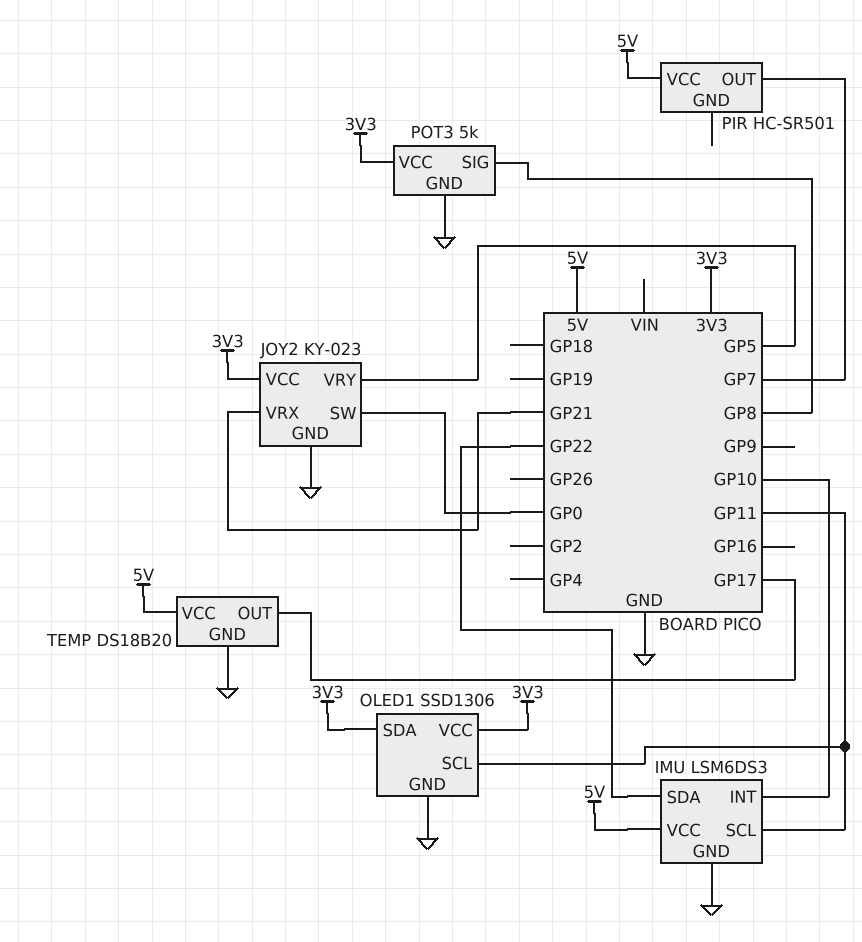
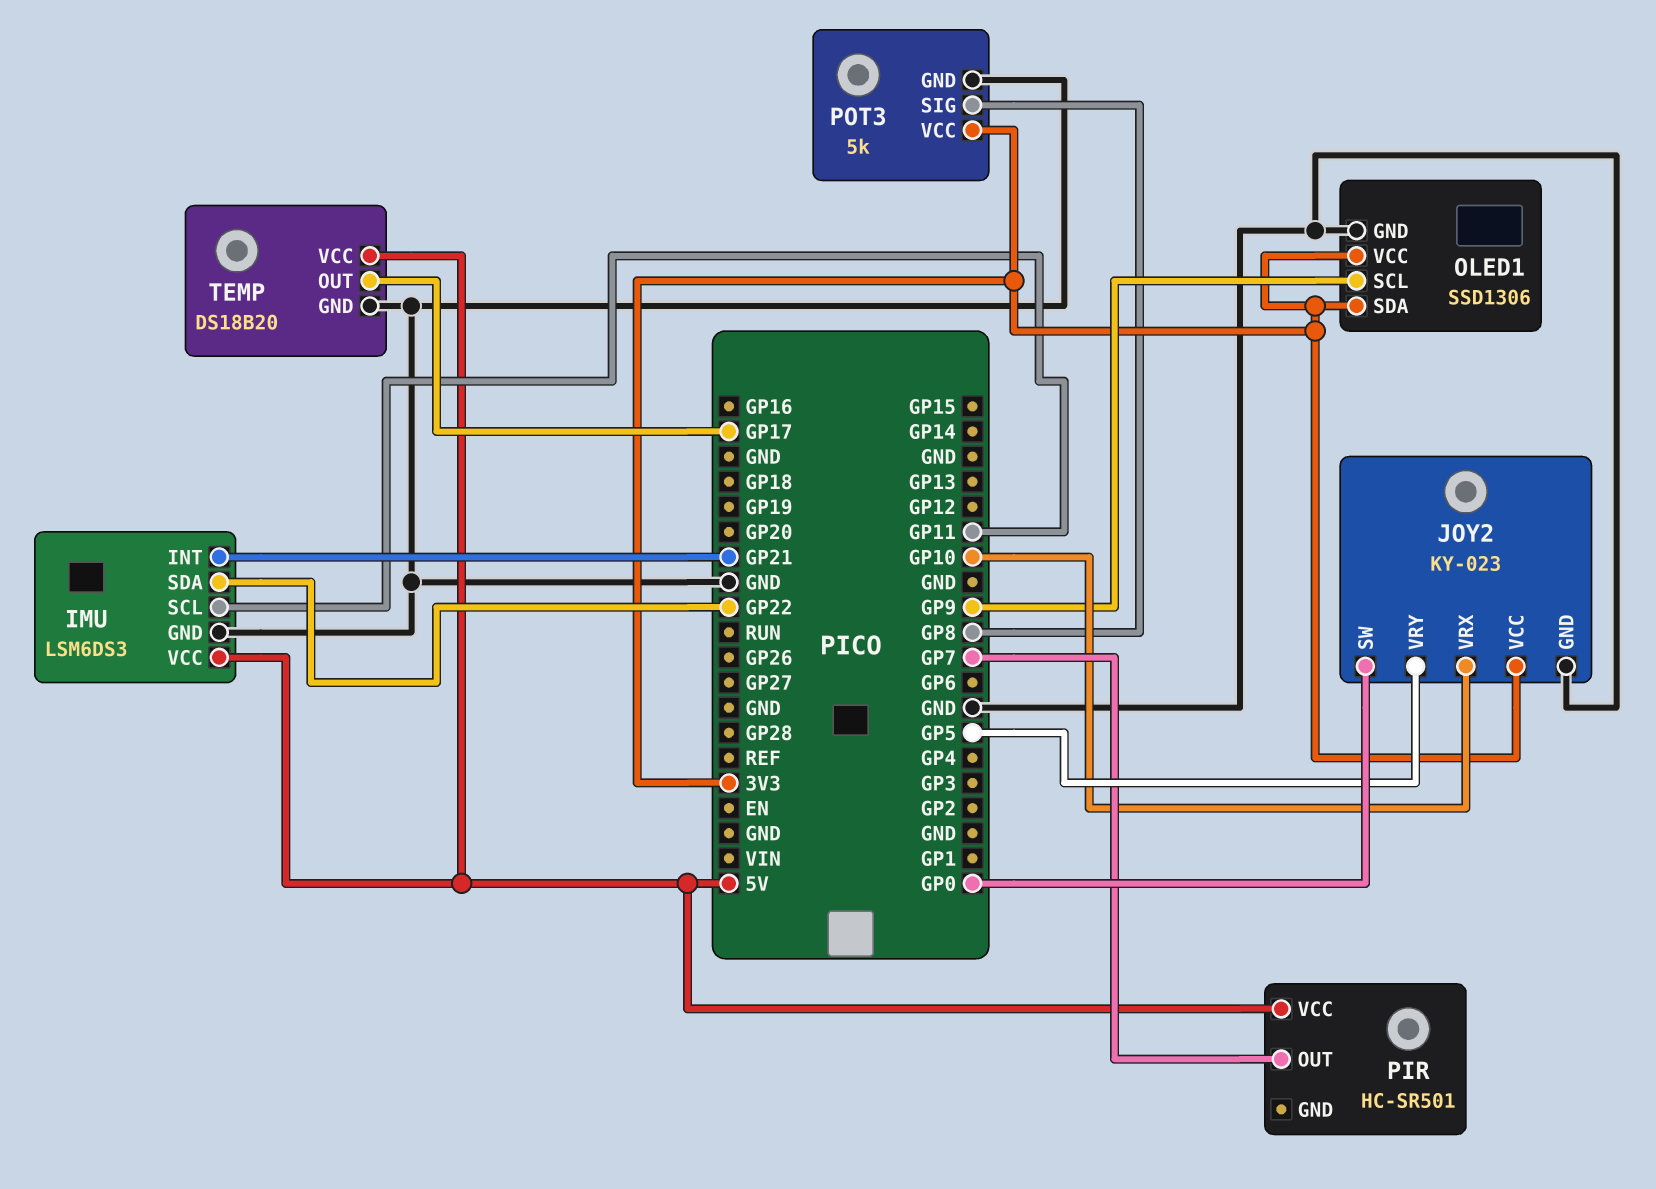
IMU pin INT: GP10 -> GP21
JOY2 pin VRX: GP21 -> GP10
OLED1 pin SCL: GP11 -> GP9

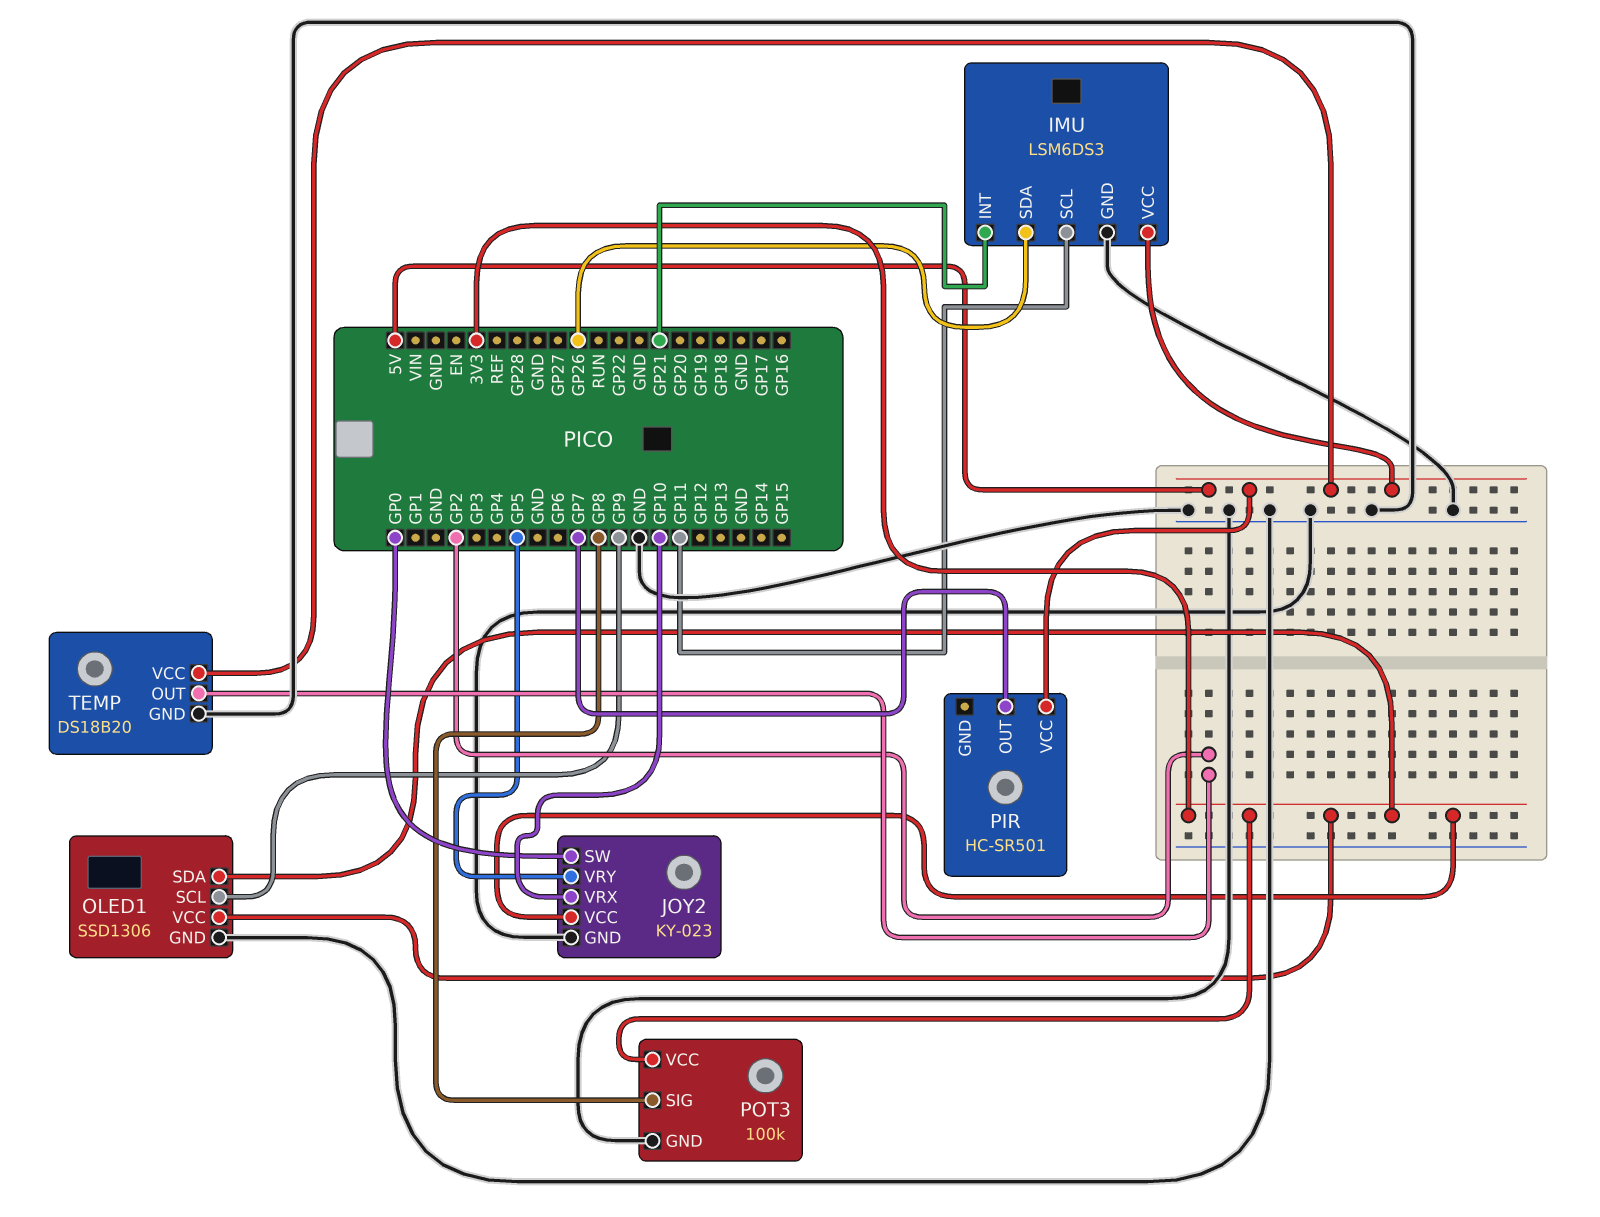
IMU pin SDA: GP22 -> GP26
POT3: 5k -> 100k
TEMP pin OUT: GP17 -> GP2

